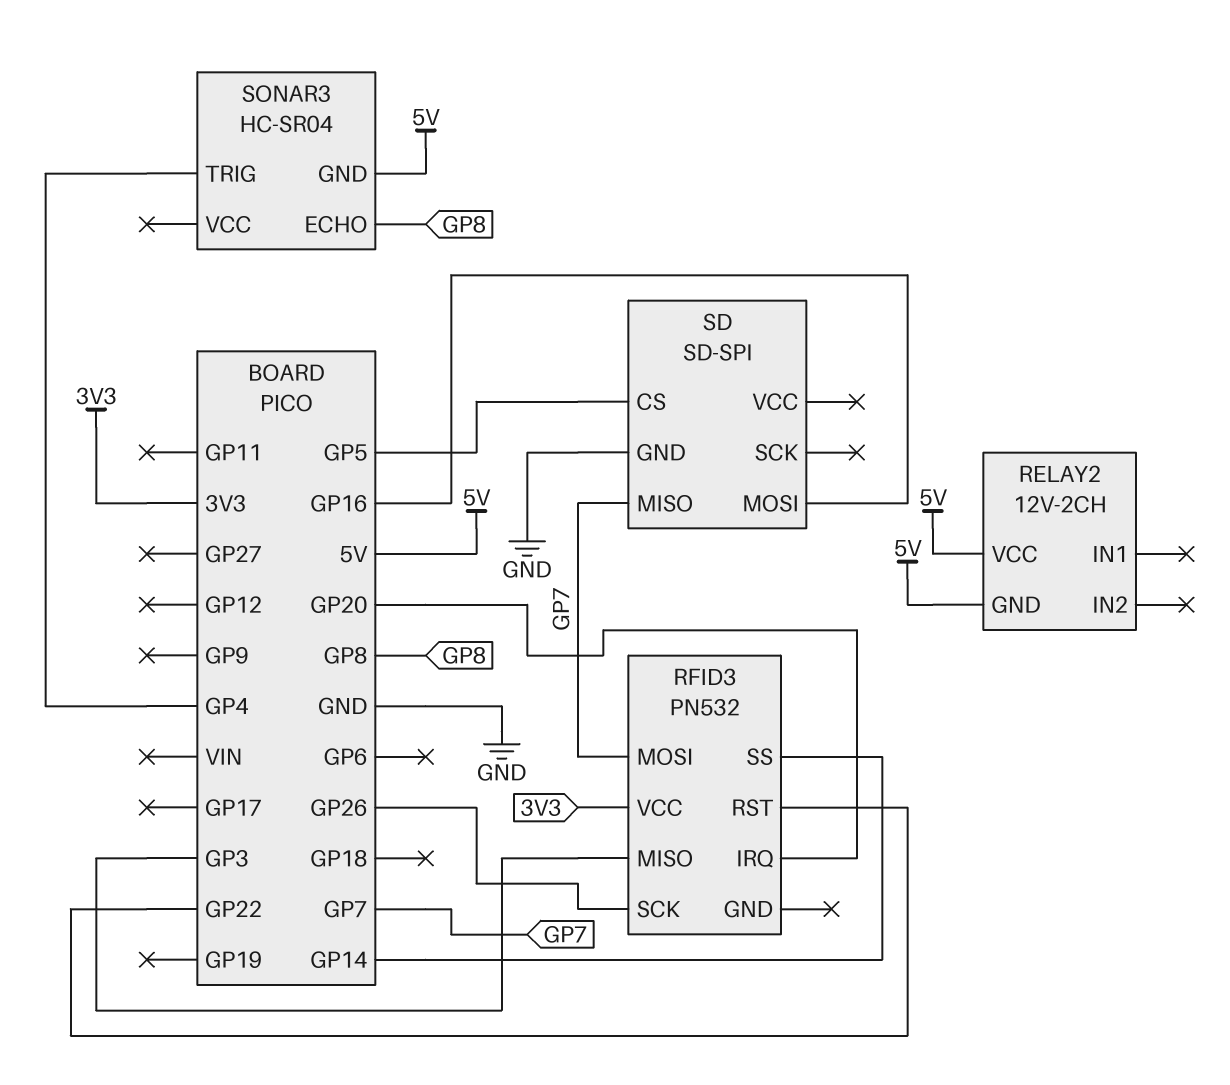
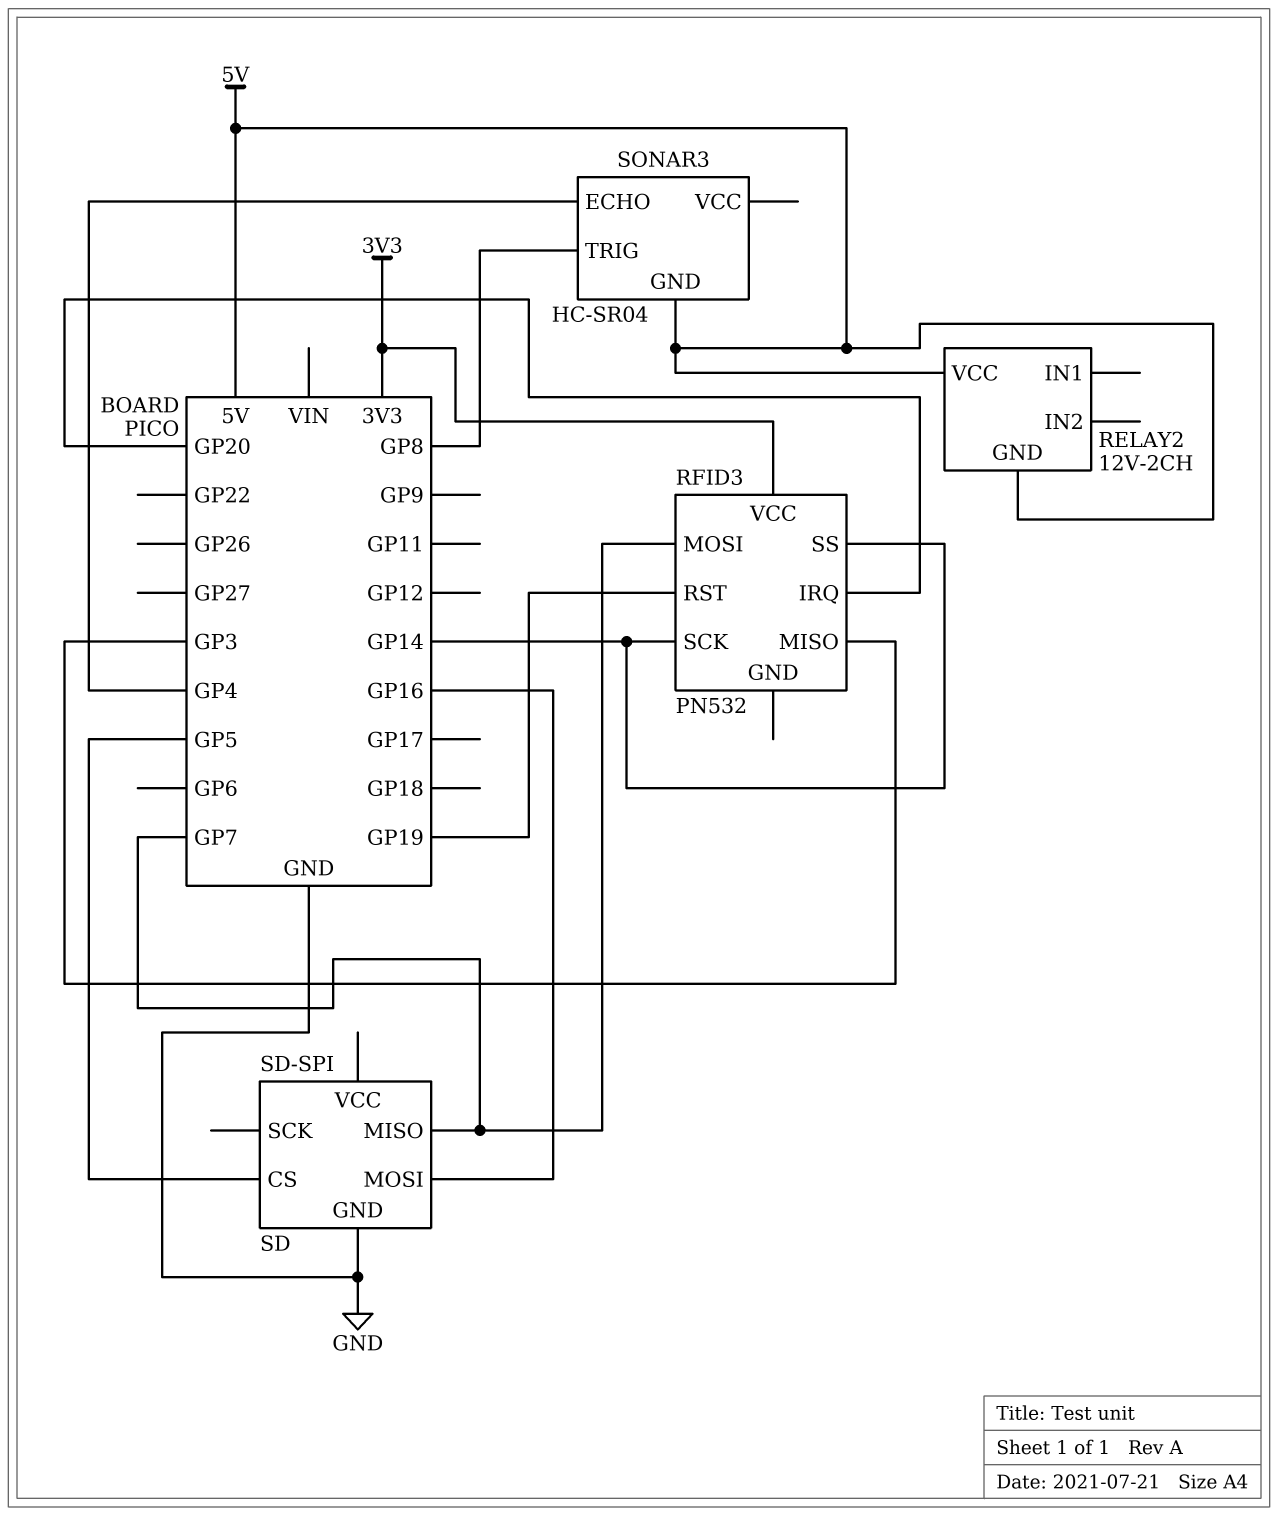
RFID3 pin RST: GP22 -> GP19
RFID3 pin SCK: GP26 -> GP14
SONAR3 pin ECHO: GP8 -> GP4
SONAR3 pin TRIG: GP4 -> GP8

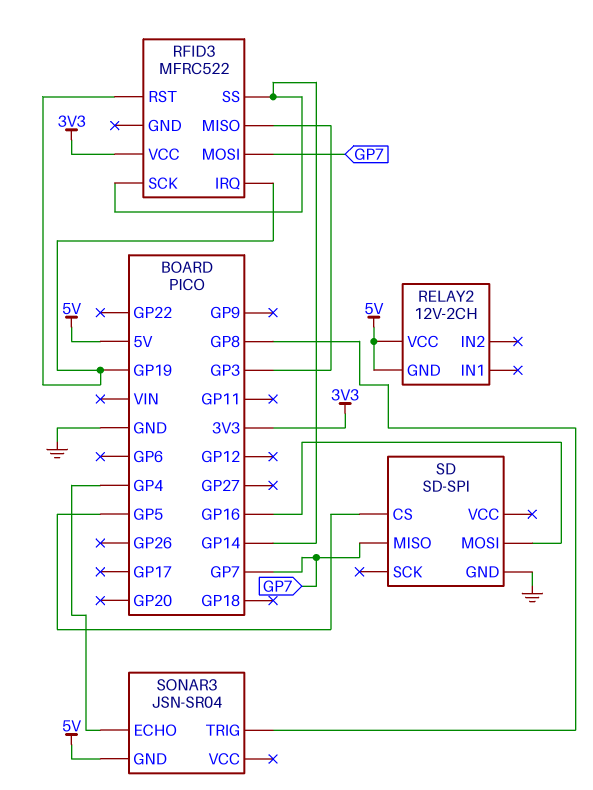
RFID3: PN532 -> MFRC522
RFID3 pin IRQ: GP20 -> GP19
SONAR3: HC-SR04 -> JSN-SR04

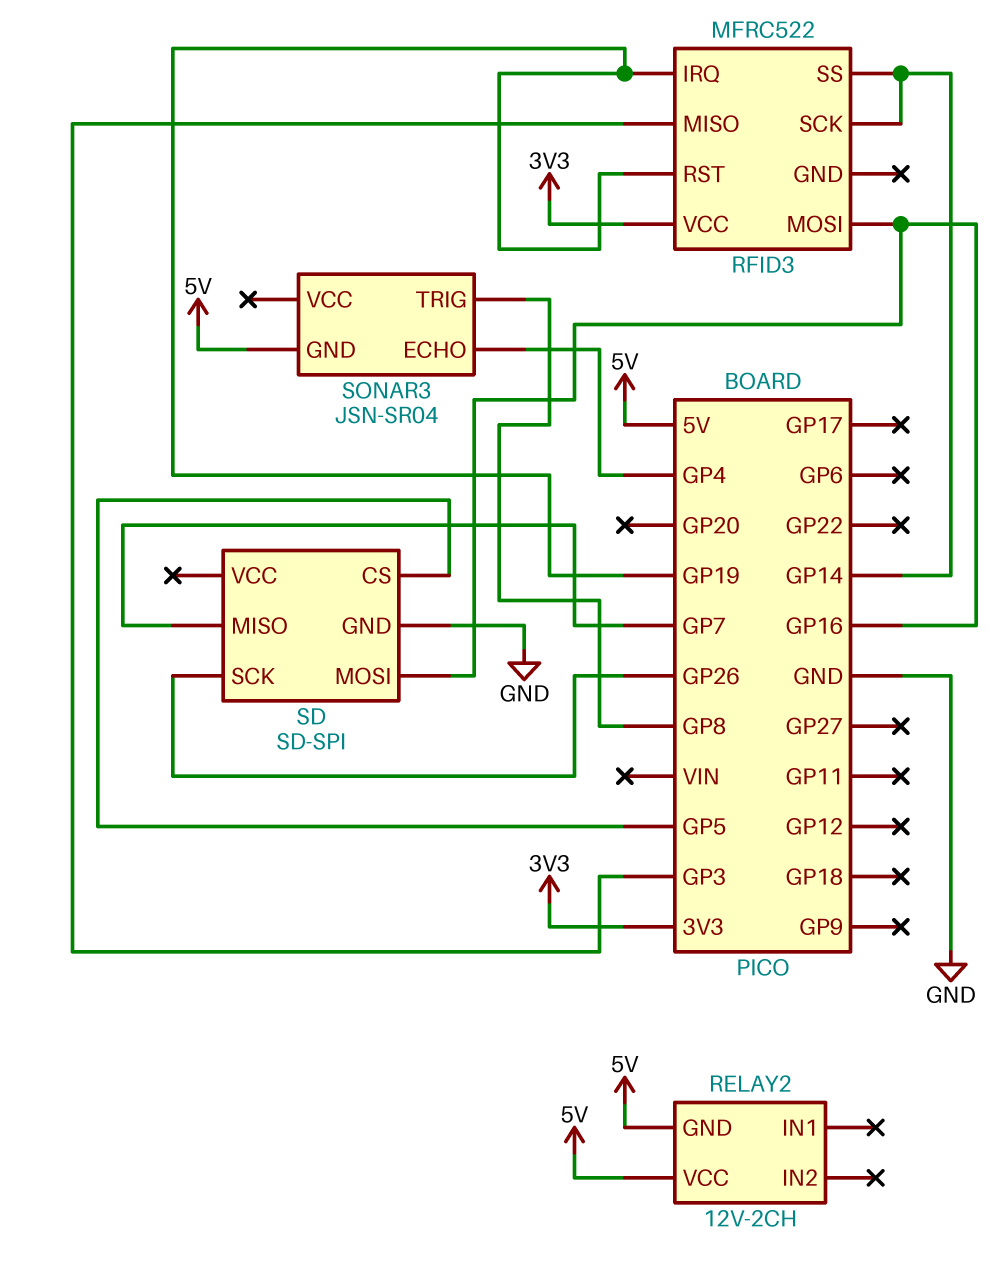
RFID3 pin MOSI: GP7 -> GP16
SD pin SCK: none -> GP26

